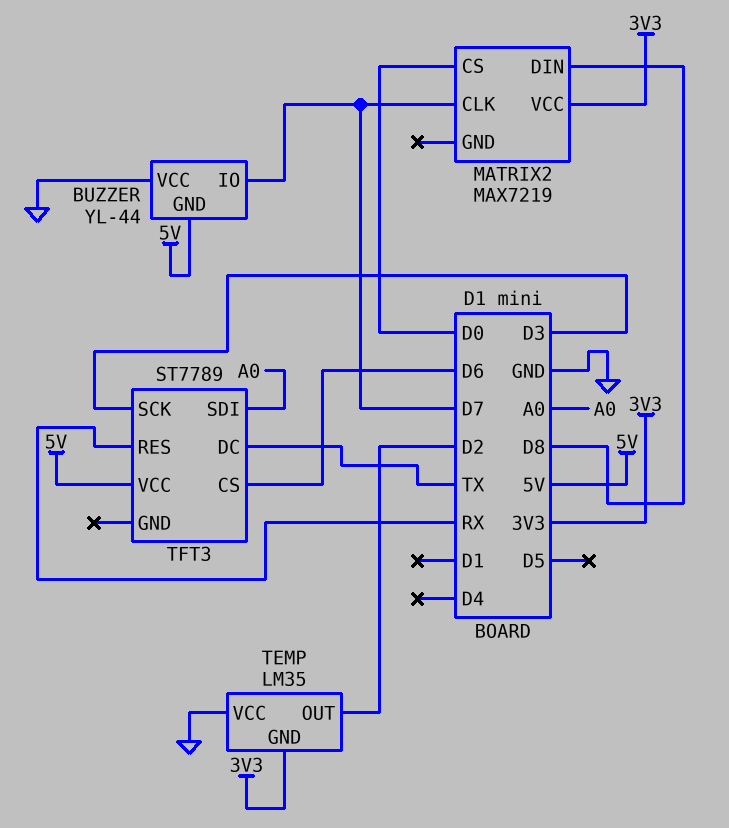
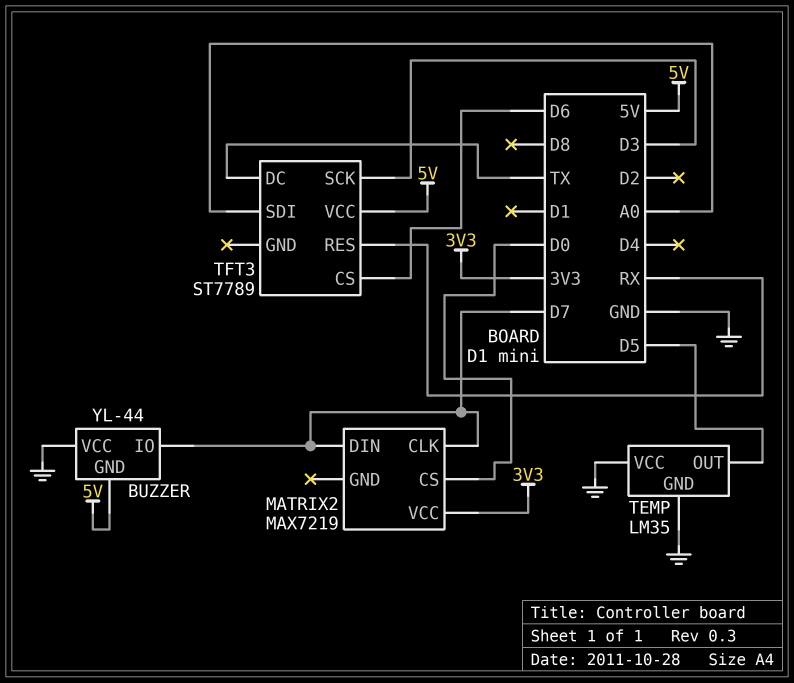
MATRIX2 pin DIN: D8 -> D7
TEMP pin GND: 3V3 -> GND
TEMP pin OUT: D2 -> D5

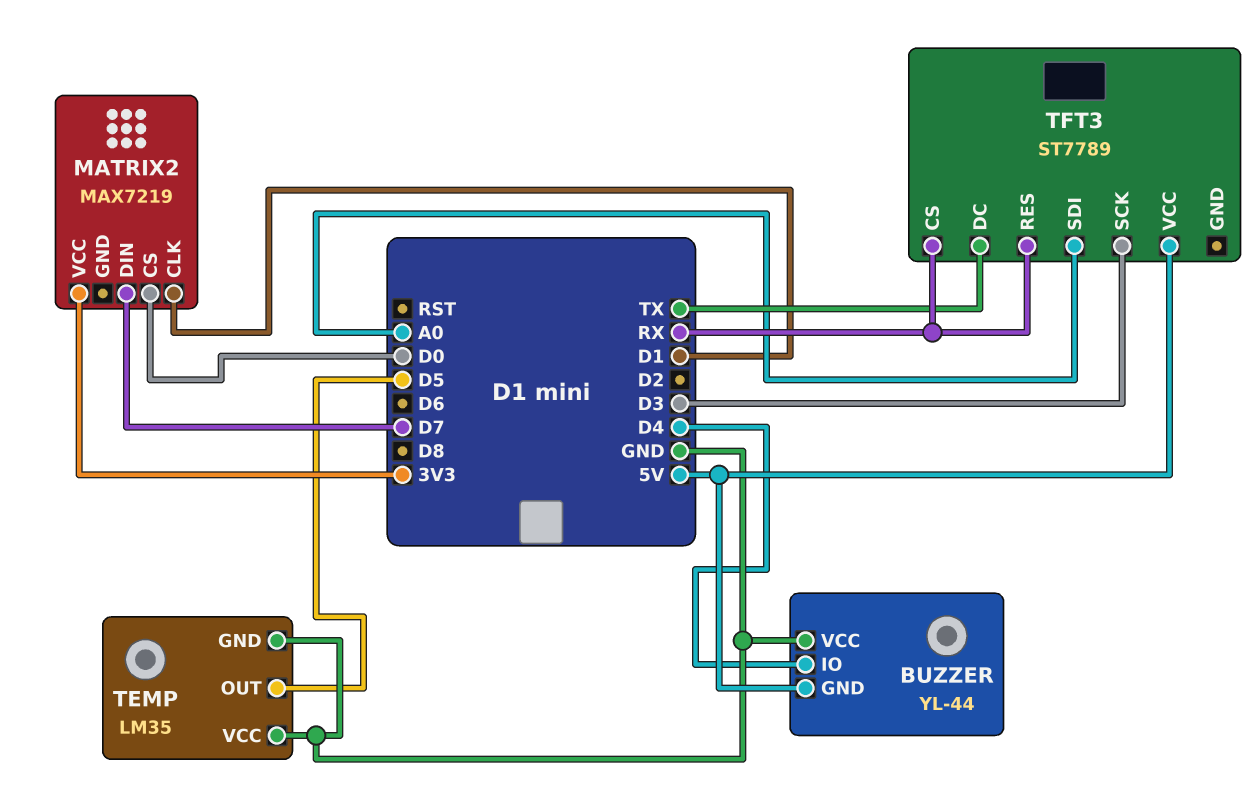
BUZZER pin IO: D7 -> D4
MATRIX2 pin CLK: D7 -> D1
TFT3 pin CS: D6 -> RX

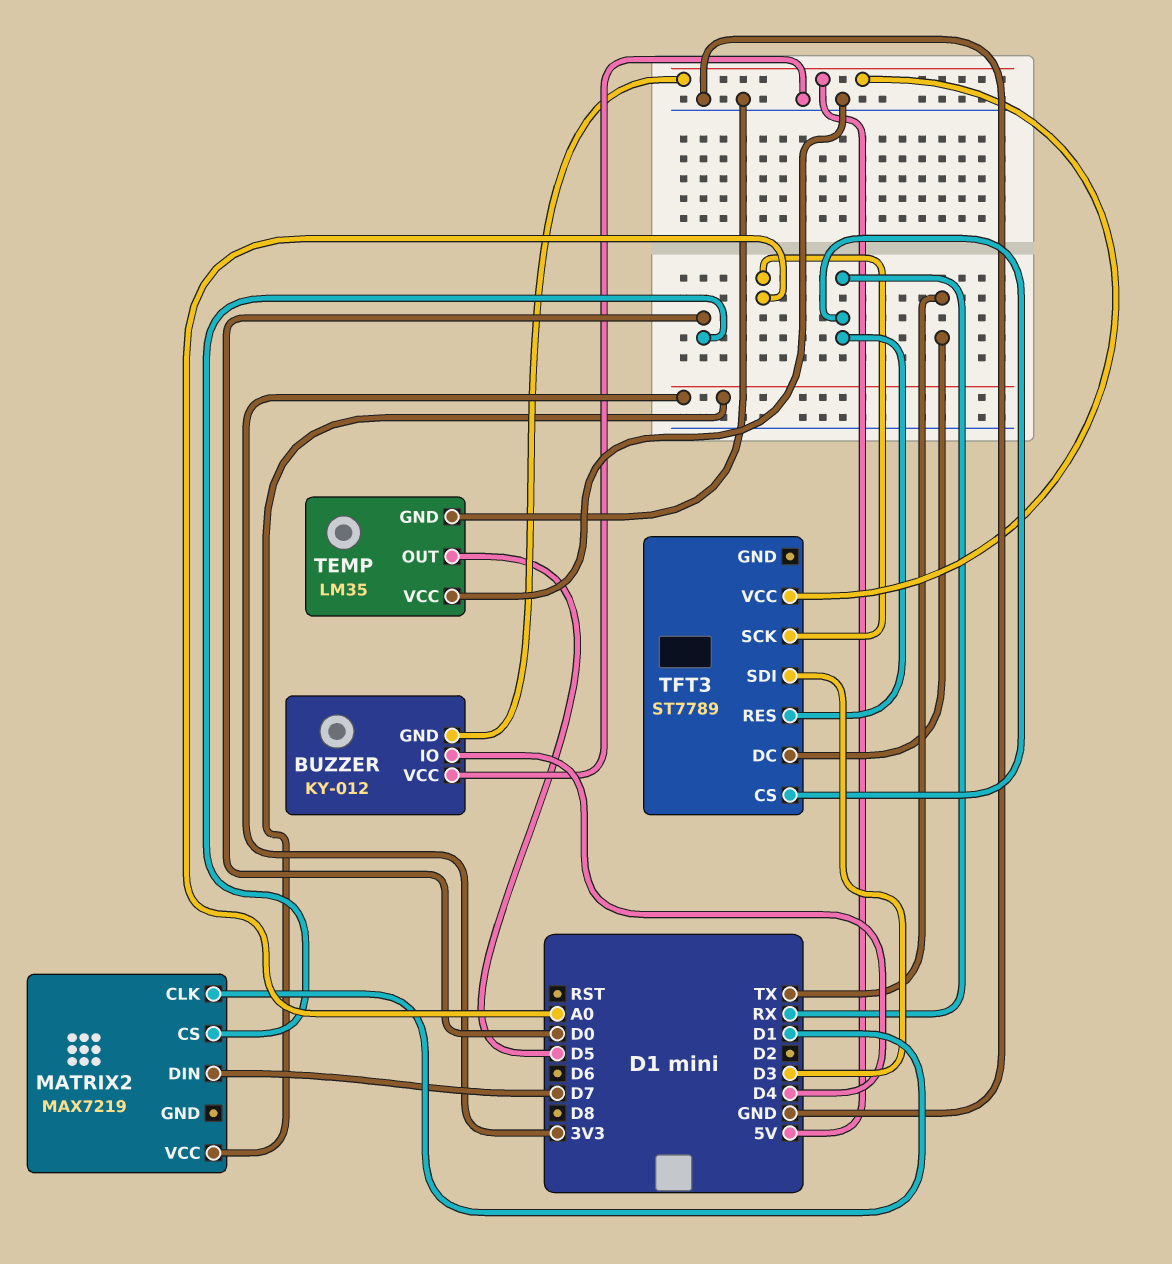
BUZZER: YL-44 -> KY-012
TFT3 pin SCK: D3 -> A0
TFT3 pin SDI: A0 -> D3

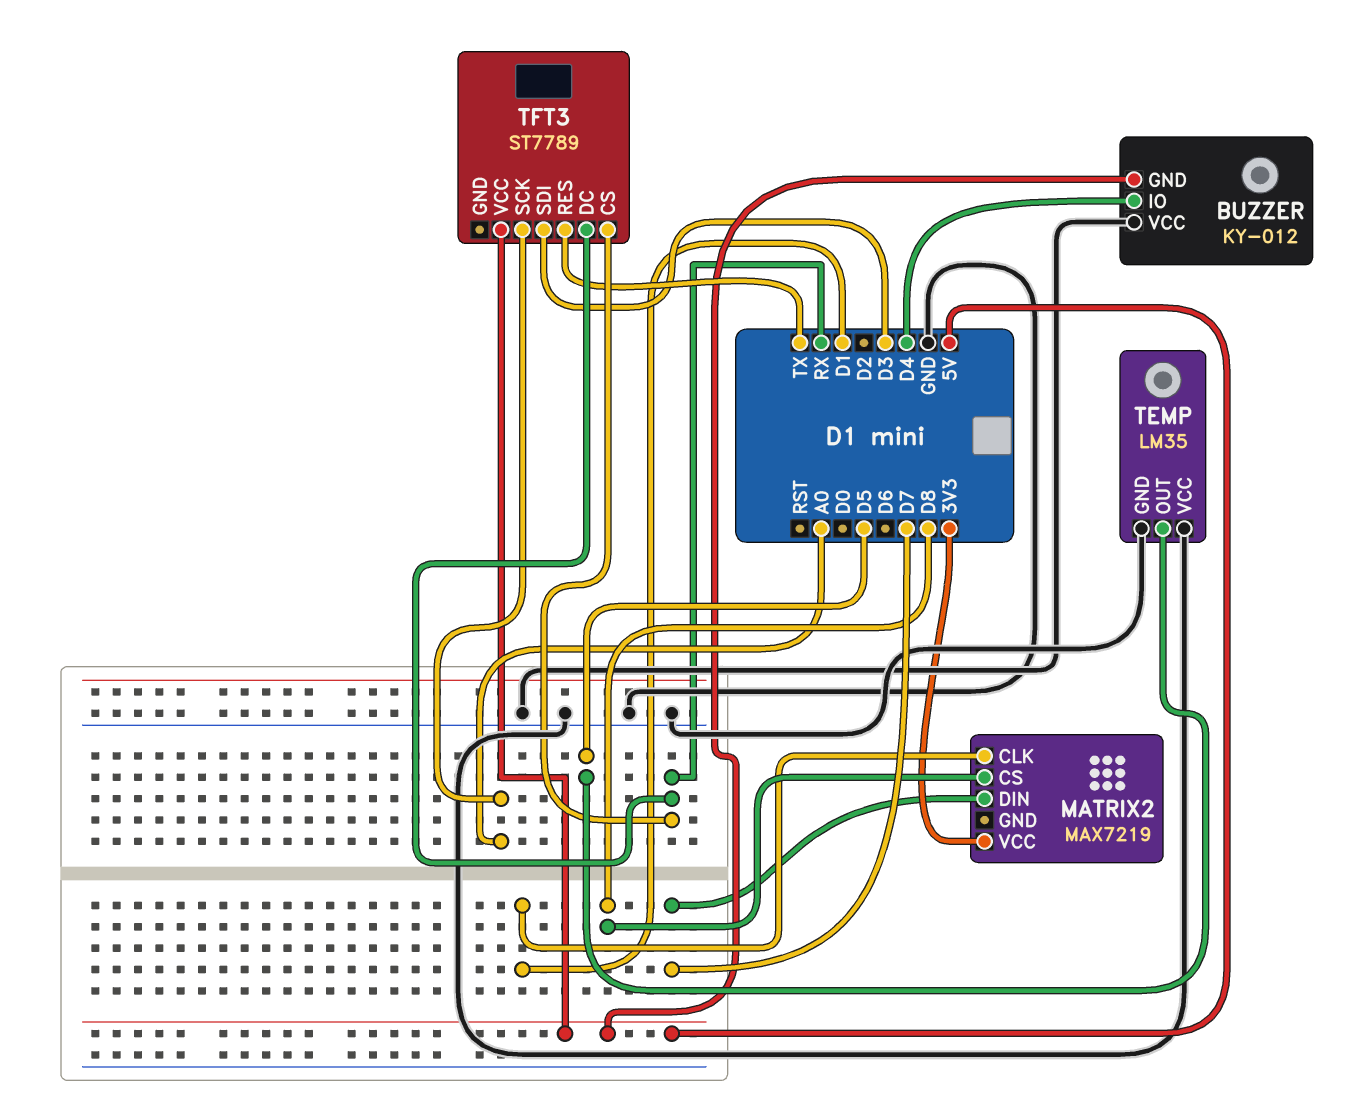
MATRIX2 pin CS: D0 -> D8
TFT3 pin DC: TX -> RX
TFT3 pin RES: RX -> TX

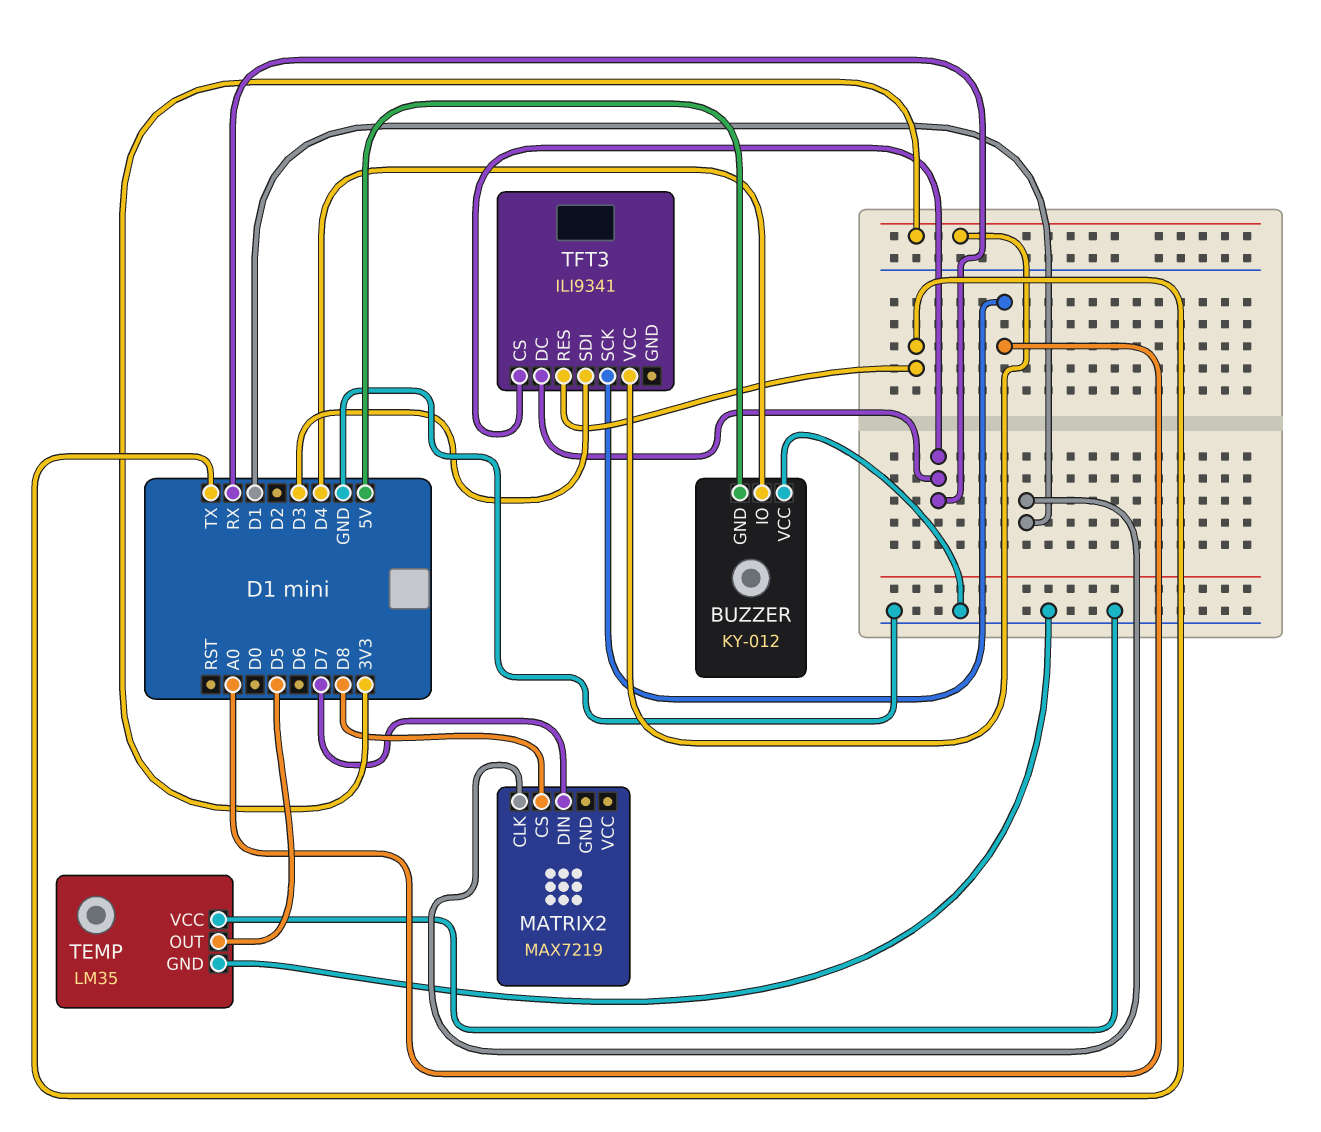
MATRIX2 pin VCC: 3V3 -> none
TFT3: ST7789 -> ILI9341
TFT3 pin VCC: 5V -> 3V3

